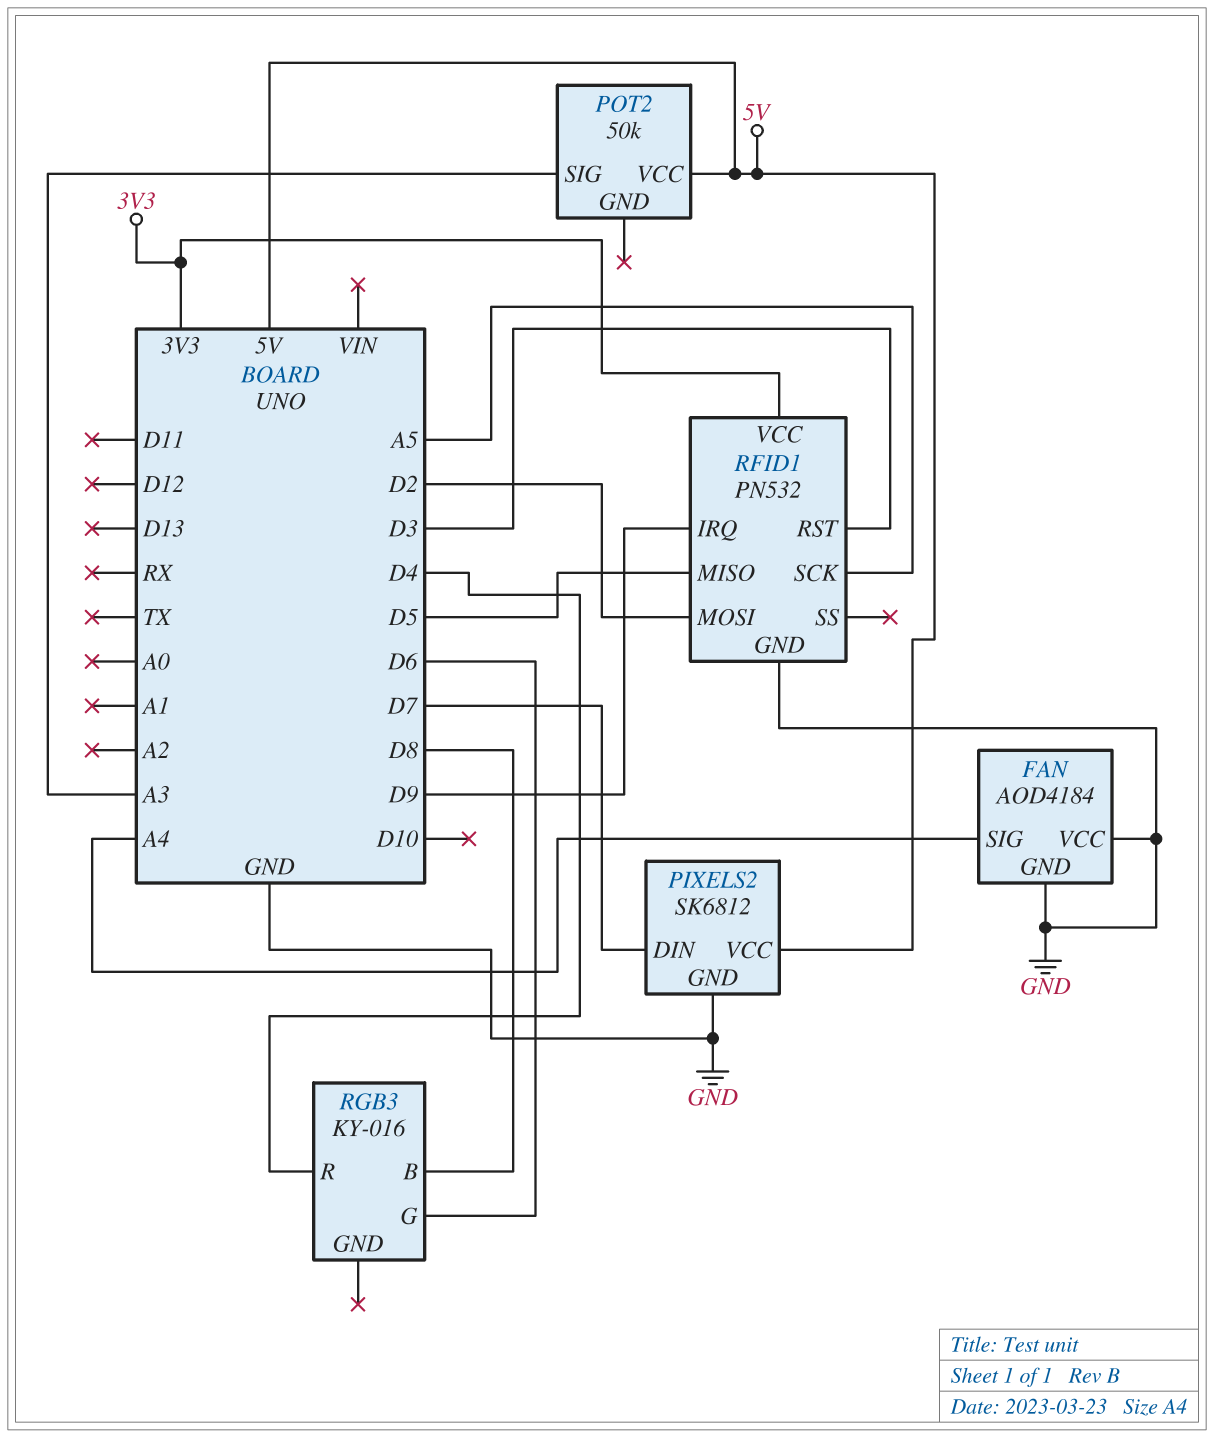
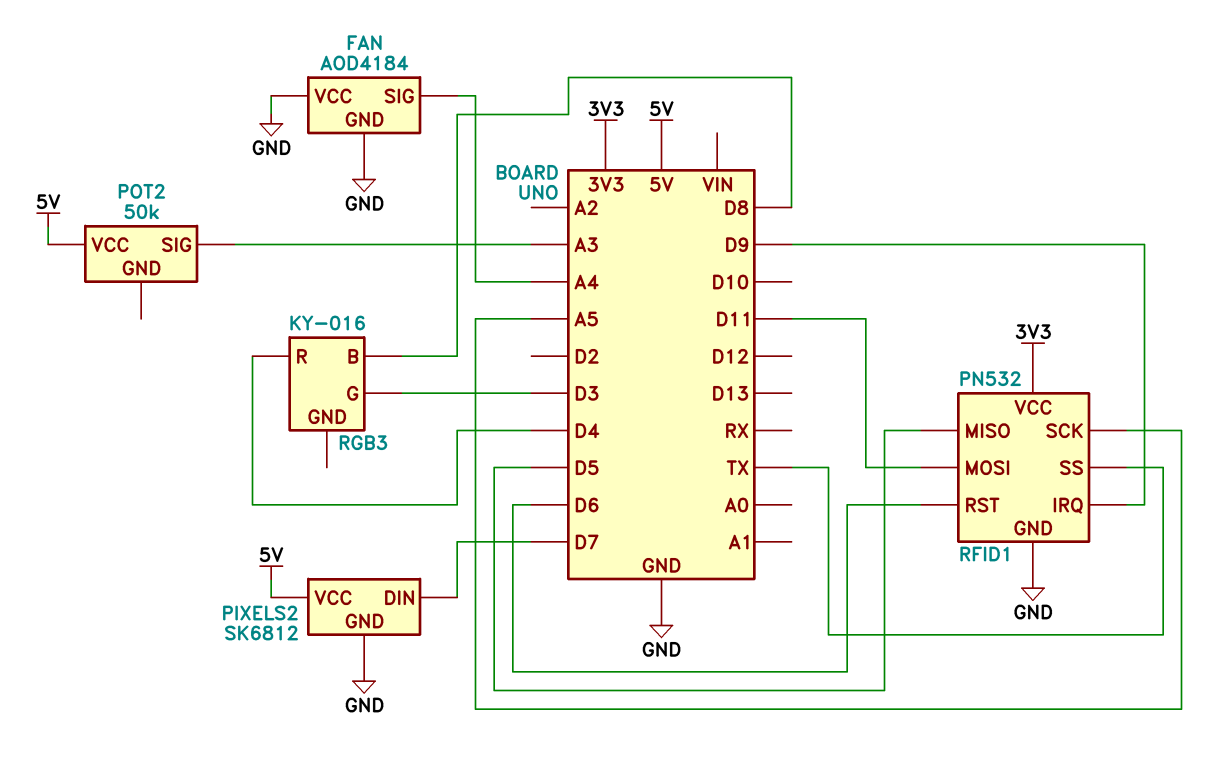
RFID1 pin MOSI: D2 -> D11
RFID1 pin RST: D3 -> D6
RFID1 pin SS: none -> TX
RGB3 pin G: D6 -> D3

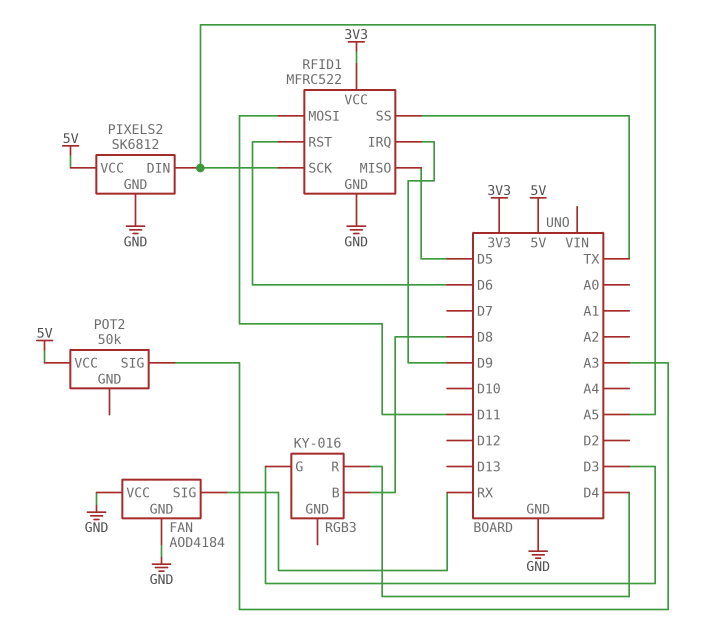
FAN pin SIG: A4 -> RX
PIXELS2 pin DIN: D7 -> A5
RFID1: PN532 -> MFRC522

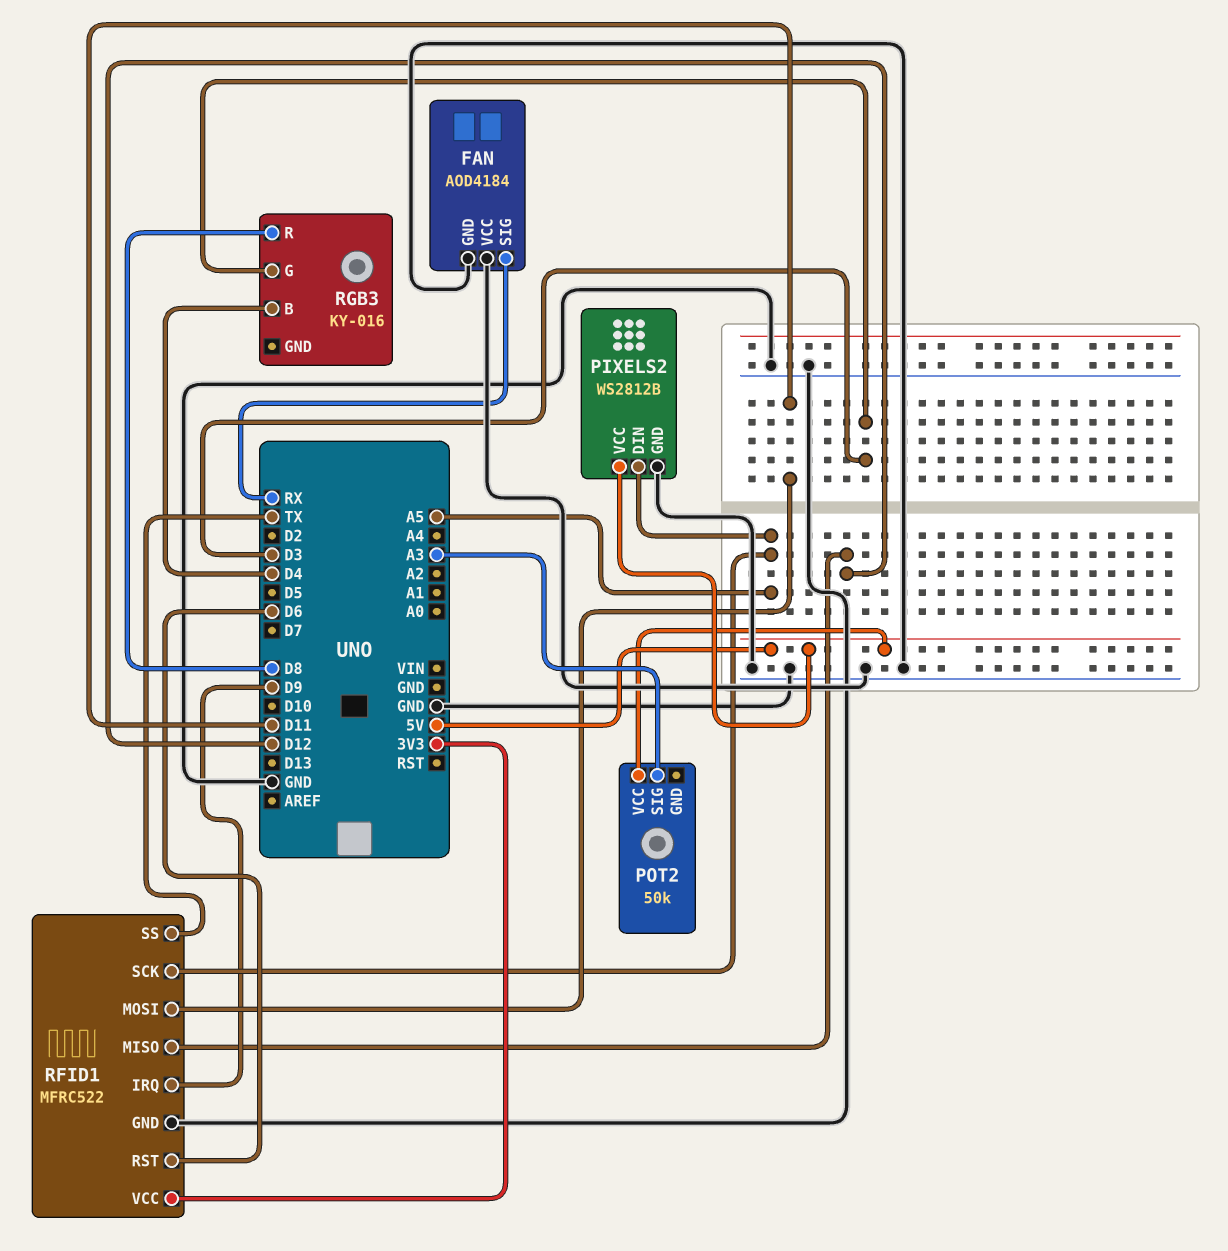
PIXELS2: SK6812 -> WS2812B
RFID1 pin MISO: D5 -> D12
RGB3 pin B: D8 -> D4
RGB3 pin R: D4 -> D8

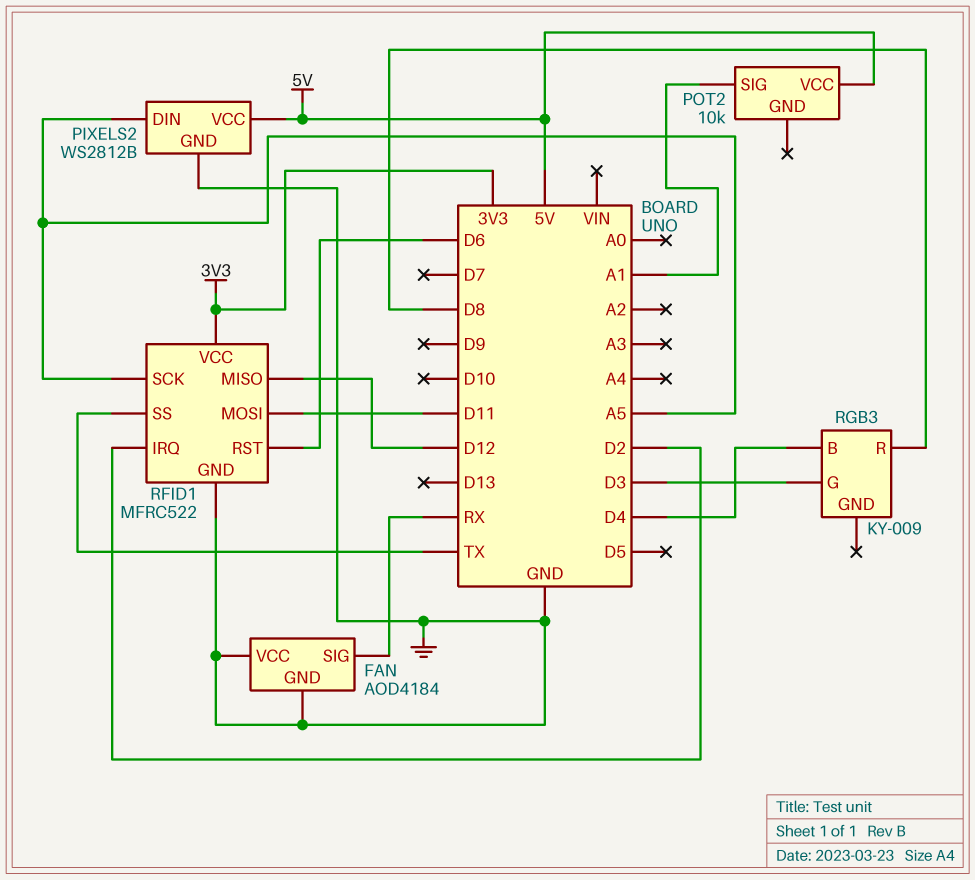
POT2: 50k -> 10k
POT2 pin SIG: A3 -> A1
RFID1 pin IRQ: D9 -> D2
RGB3: KY-016 -> KY-009

